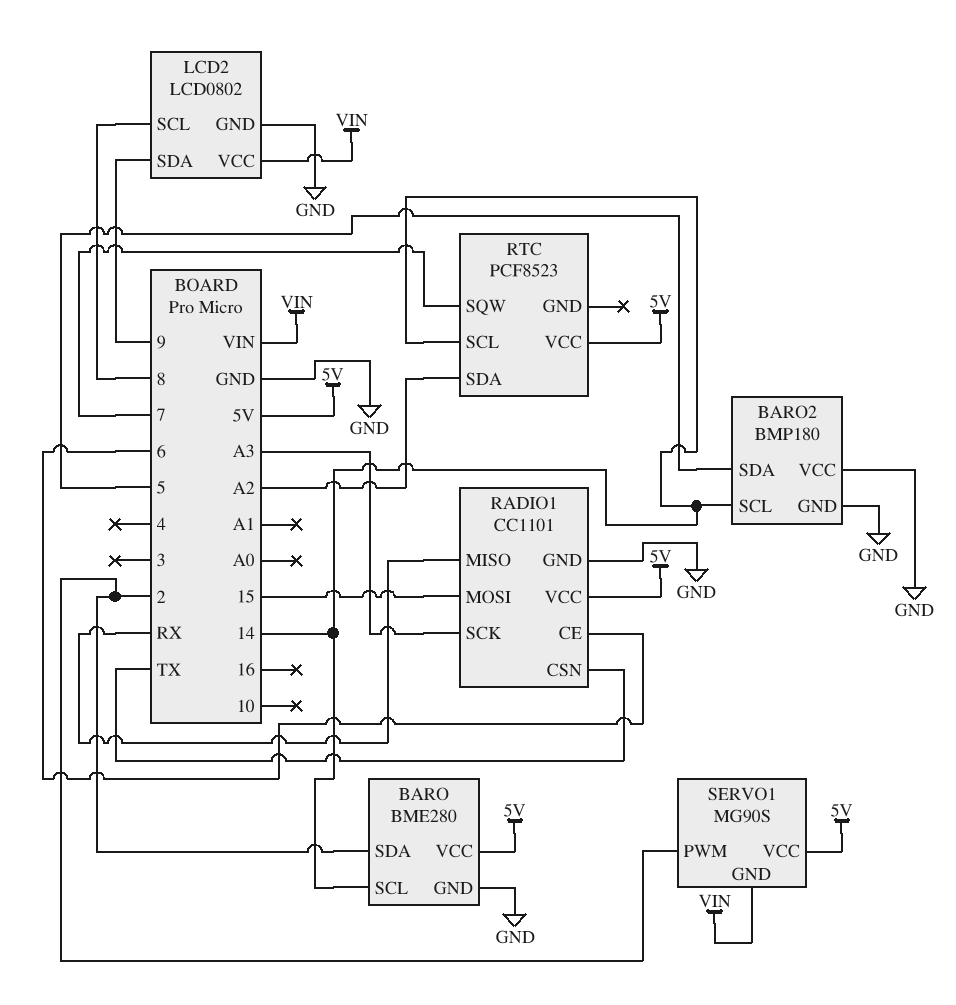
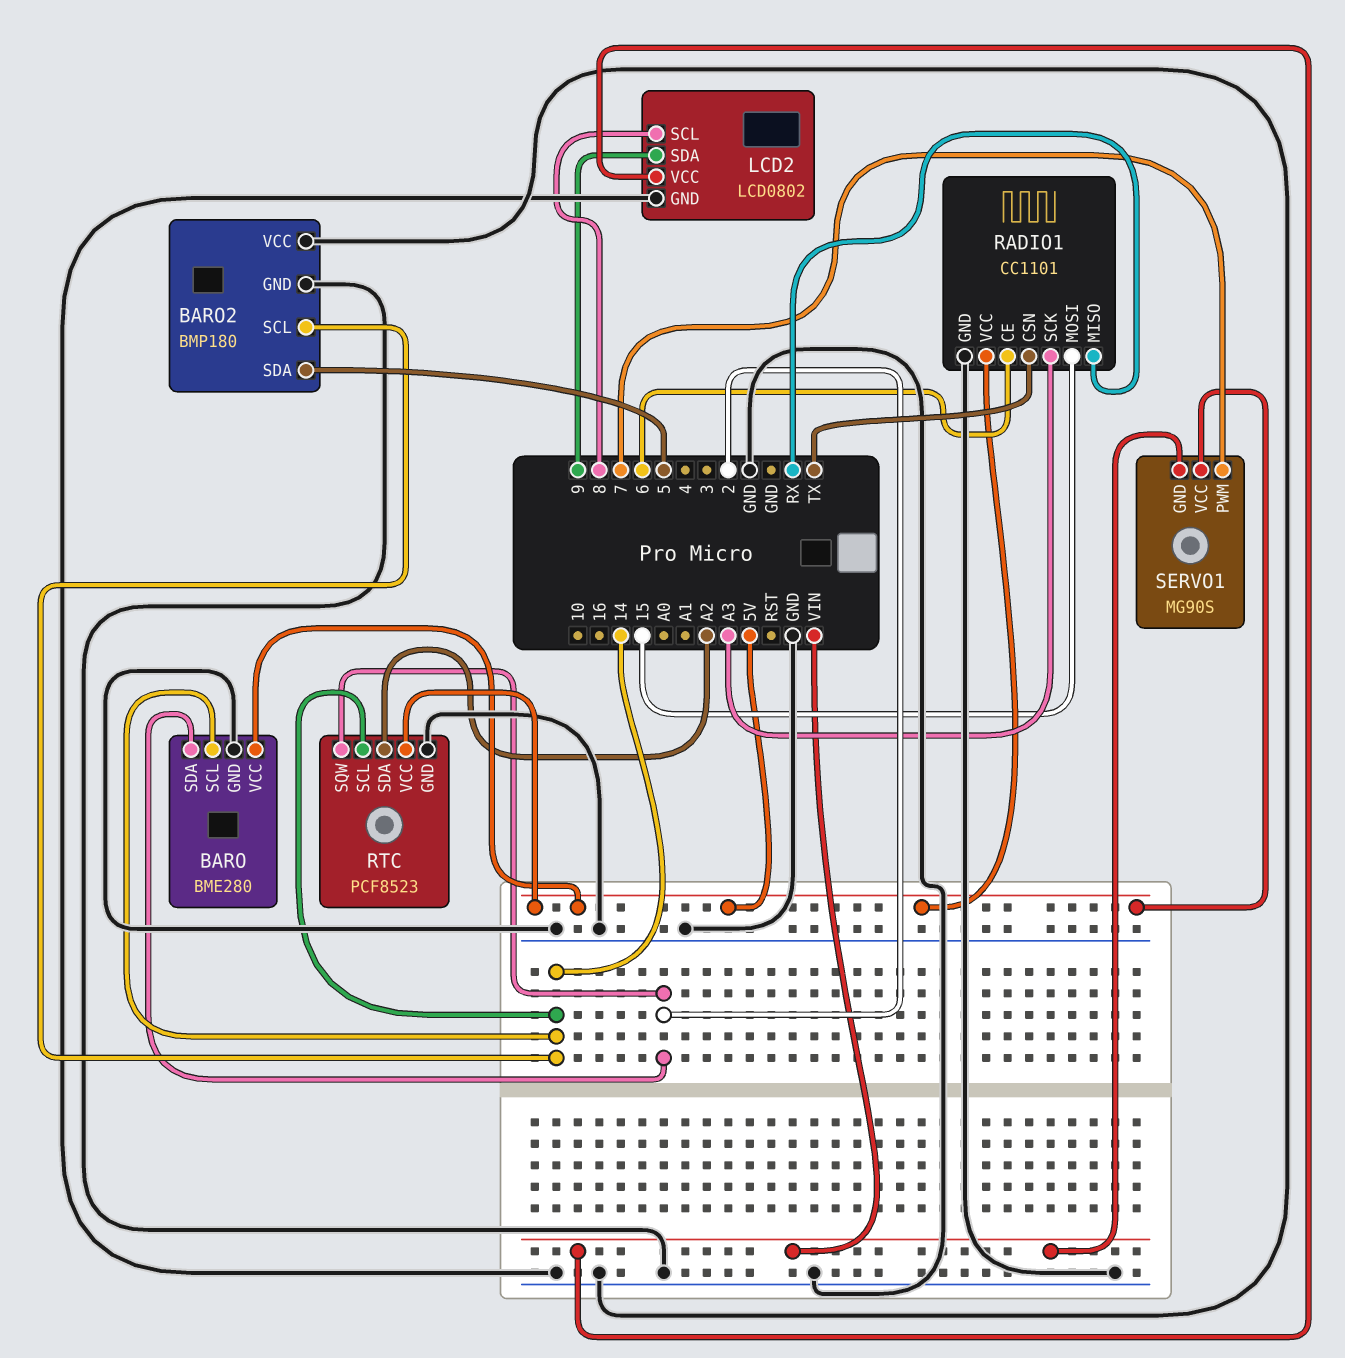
RTC pin GND: none -> GND
RTC pin SQW: 7 -> 2
SERVO1 pin PWM: 2 -> 7

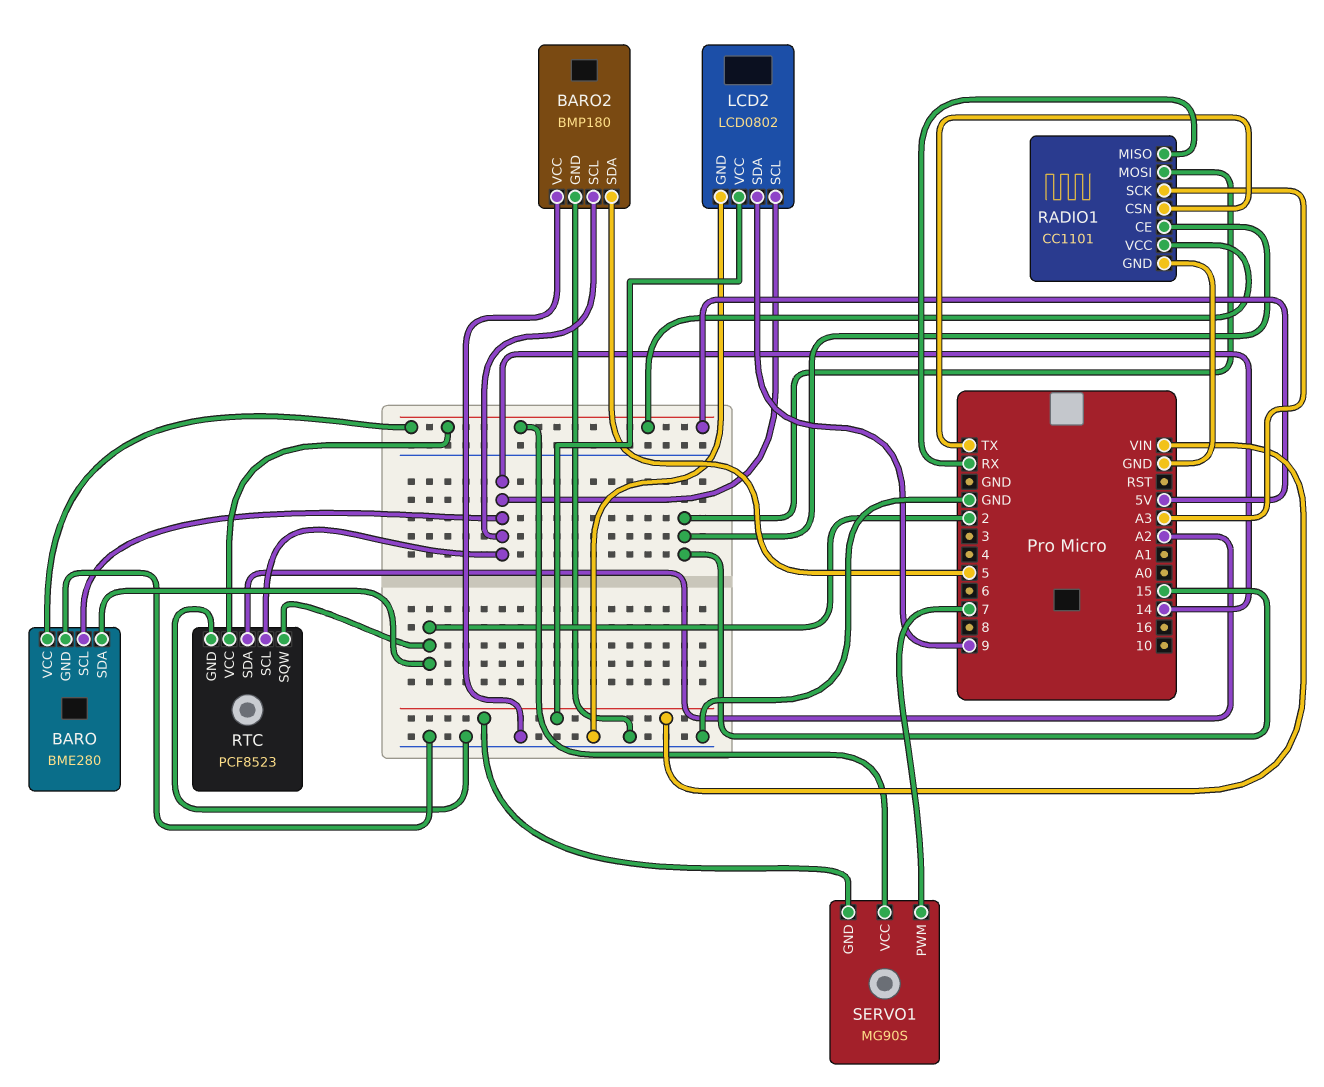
LCD2 pin SCL: 8 -> 14
RADIO1 pin CE: 6 -> 15

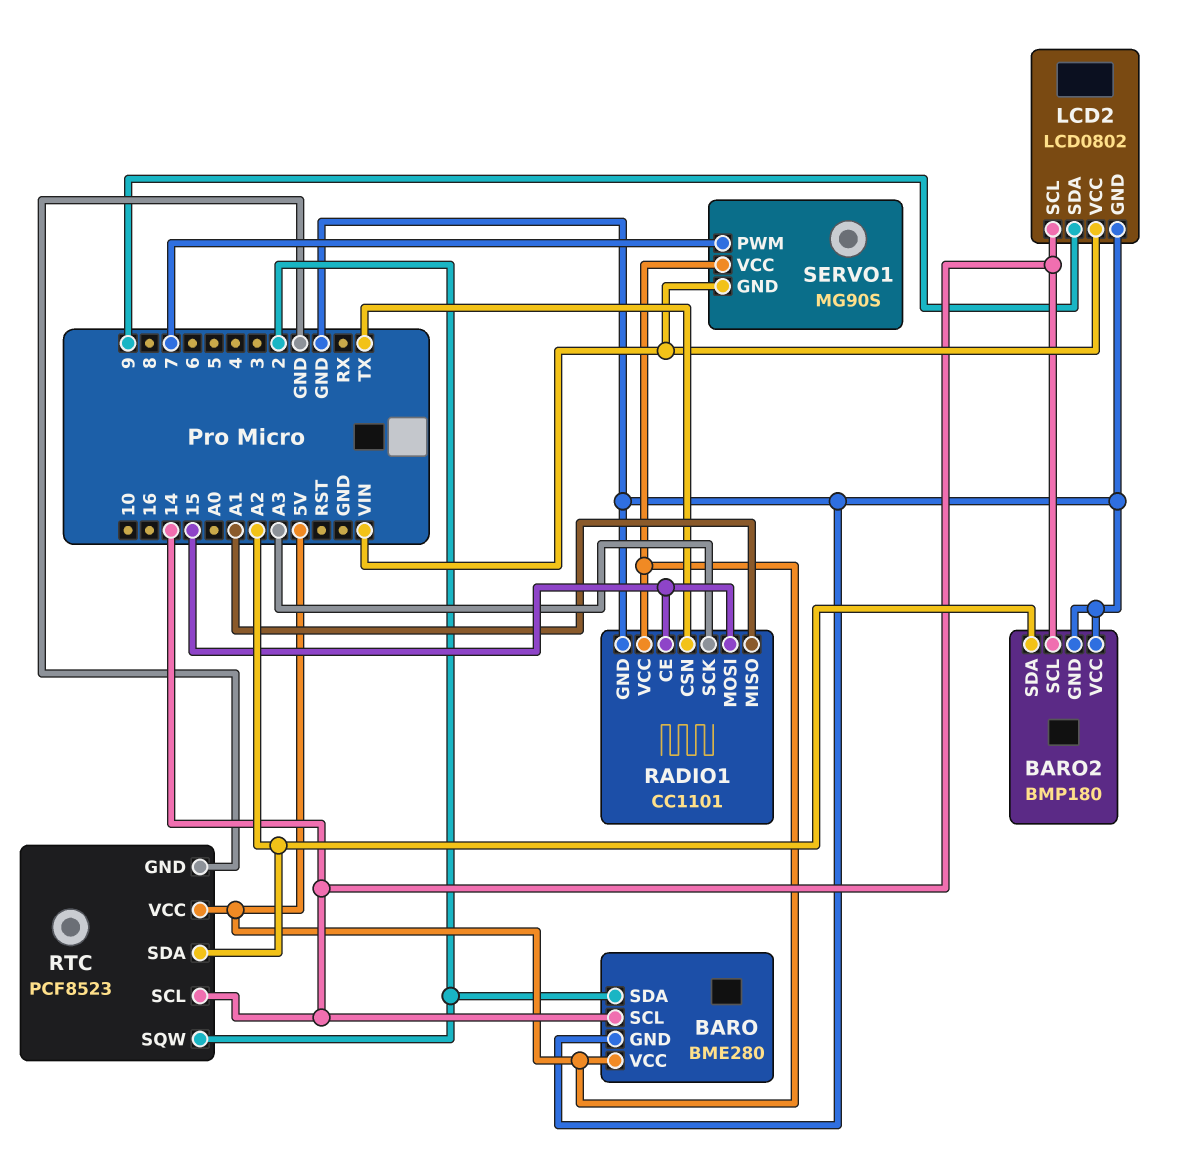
BARO2 pin SDA: 5 -> A2
RADIO1 pin MISO: RX -> A1

